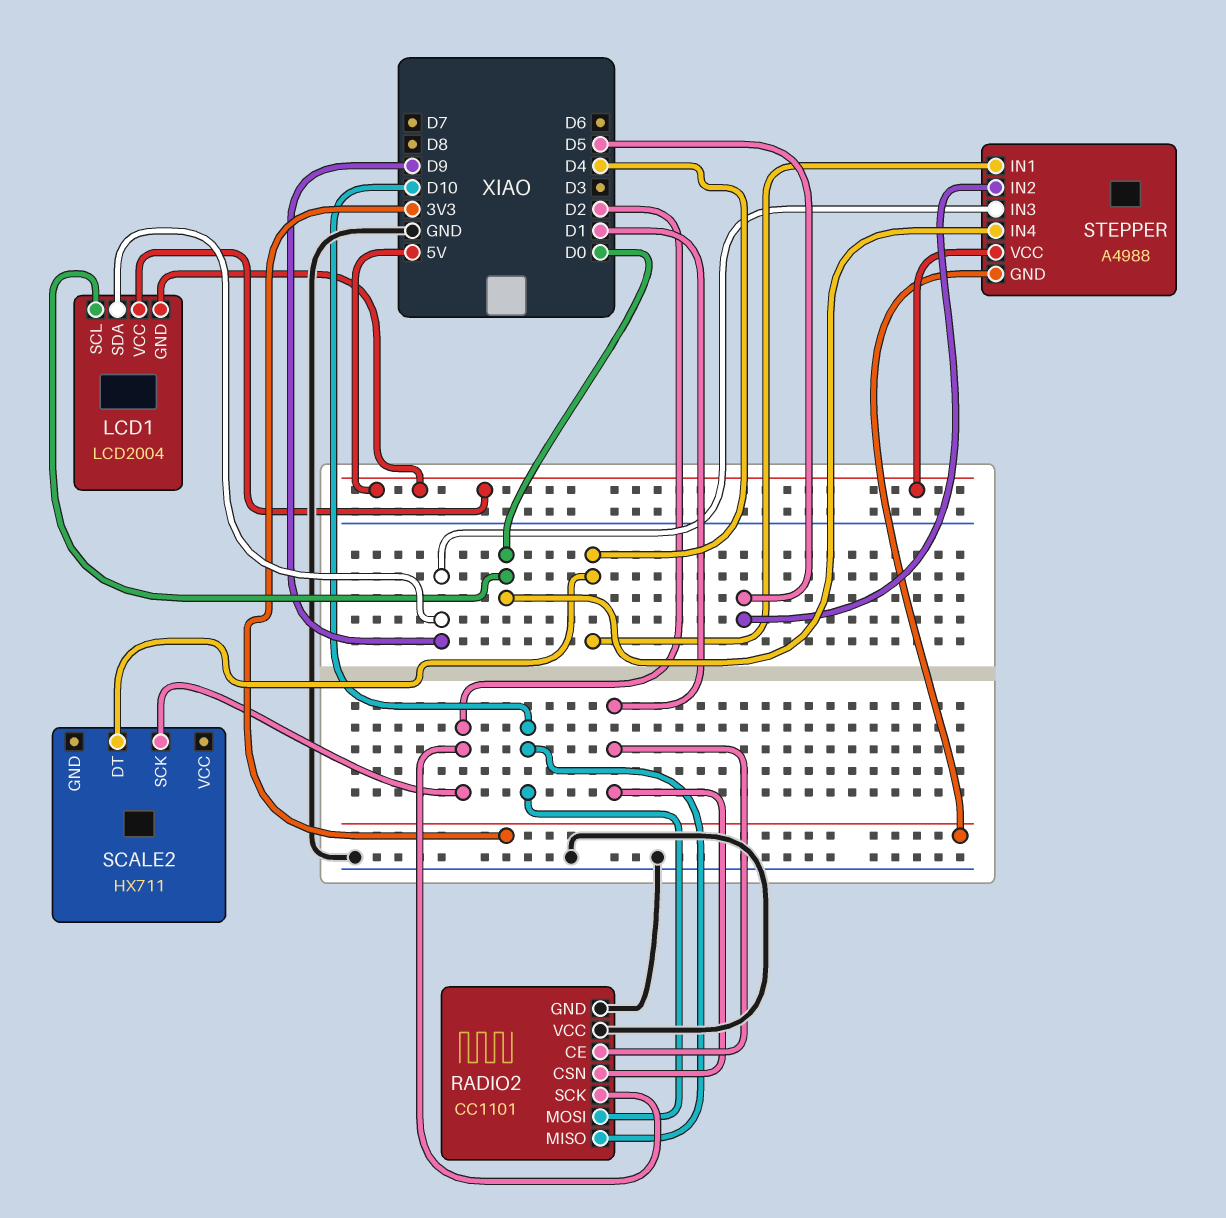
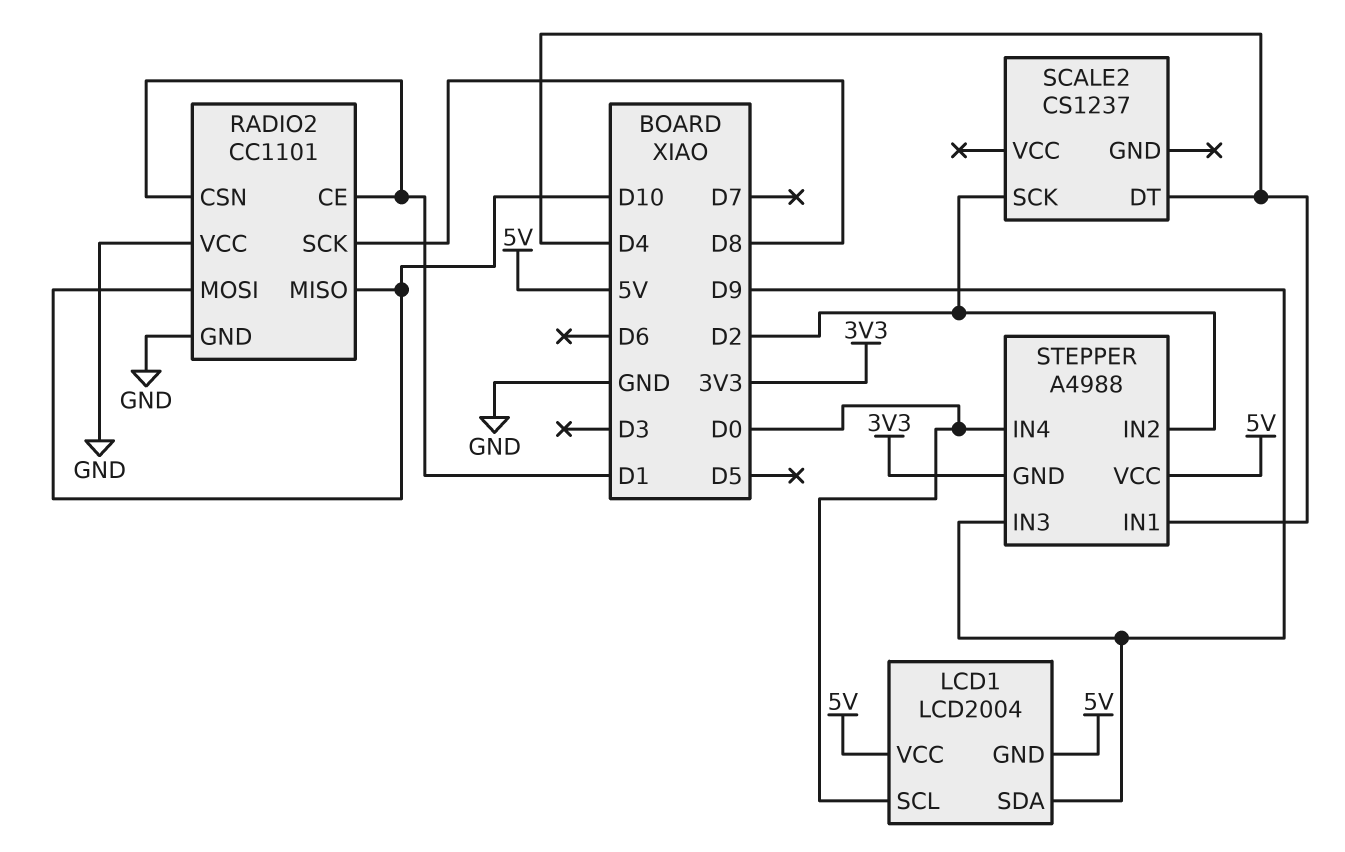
RADIO2 pin SCK: D2 -> D8
SCALE2: HX711 -> CS1237
STEPPER pin IN2: D5 -> D2

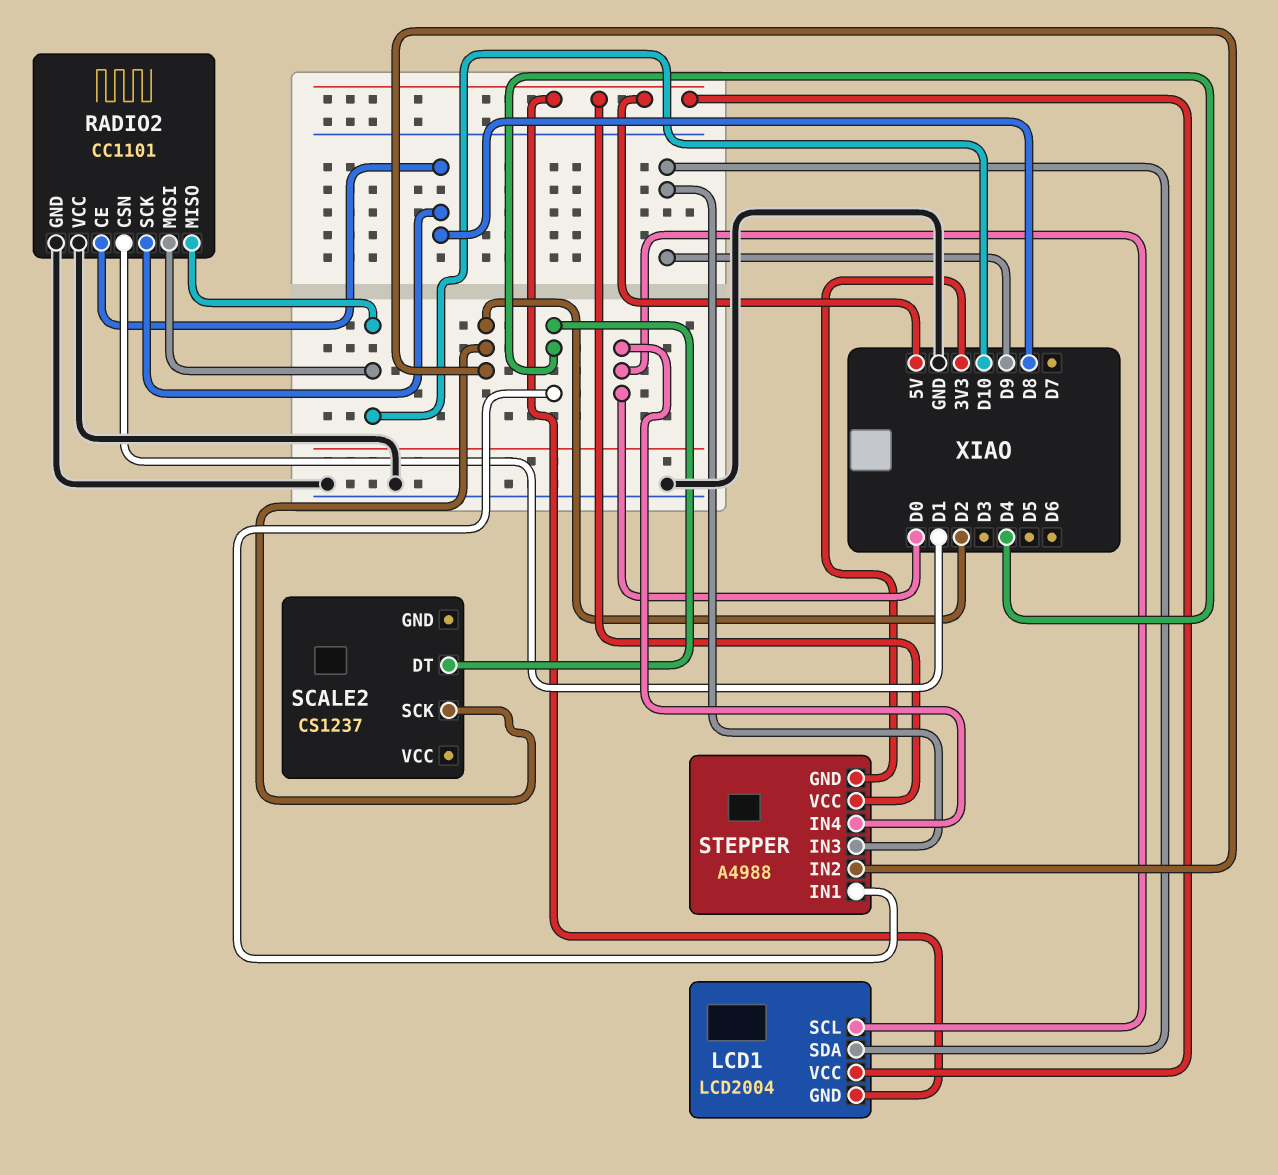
RADIO2 pin CE: D1 -> D8

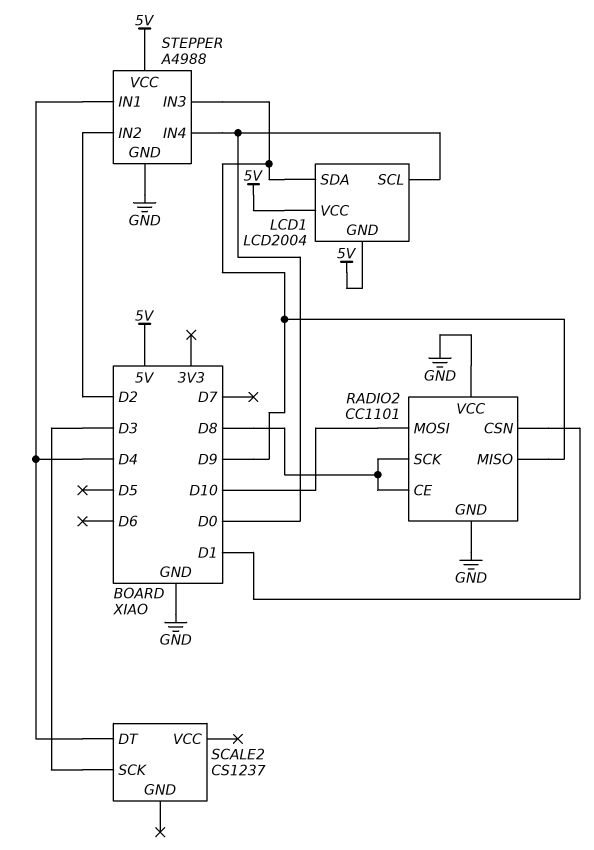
RADIO2 pin MISO: D10 -> D9
SCALE2 pin SCK: D2 -> D3
STEPPER pin GND: 3V3 -> GND

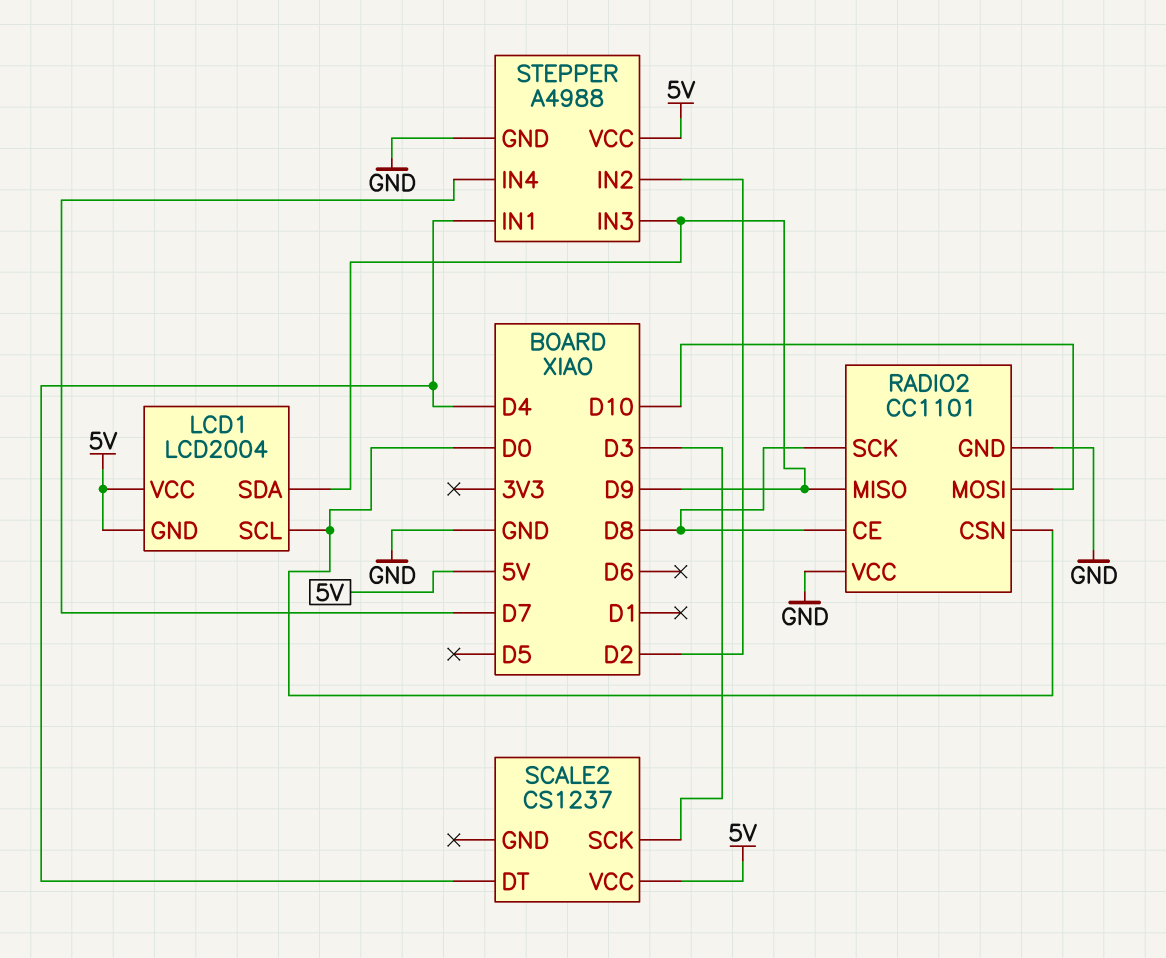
RADIO2 pin CSN: D1 -> D0
SCALE2 pin VCC: none -> 5V
STEPPER pin IN4: D0 -> D7

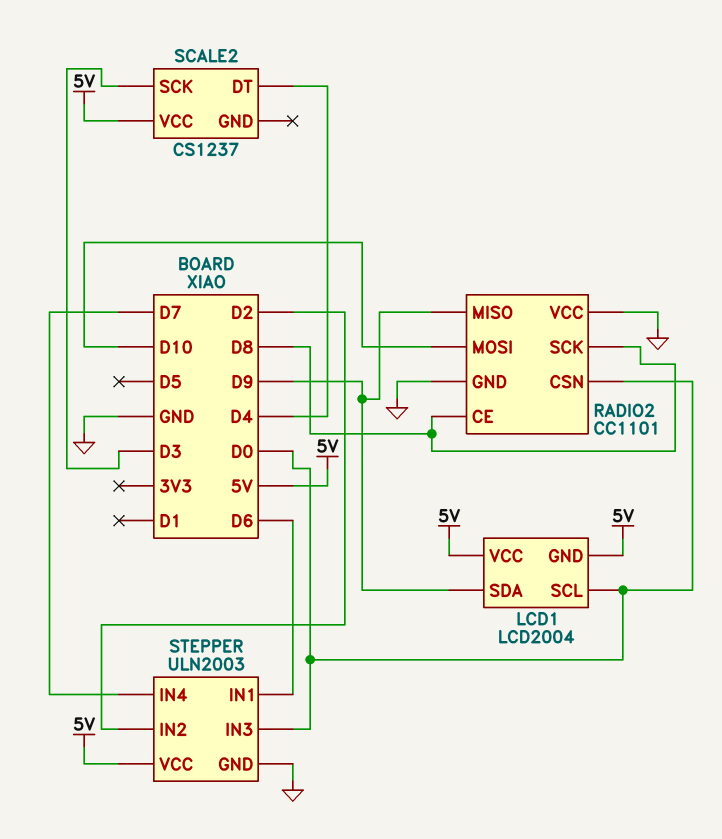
STEPPER: A4988 -> ULN2003
STEPPER pin IN1: D4 -> D6
STEPPER pin IN3: D9 -> D0

